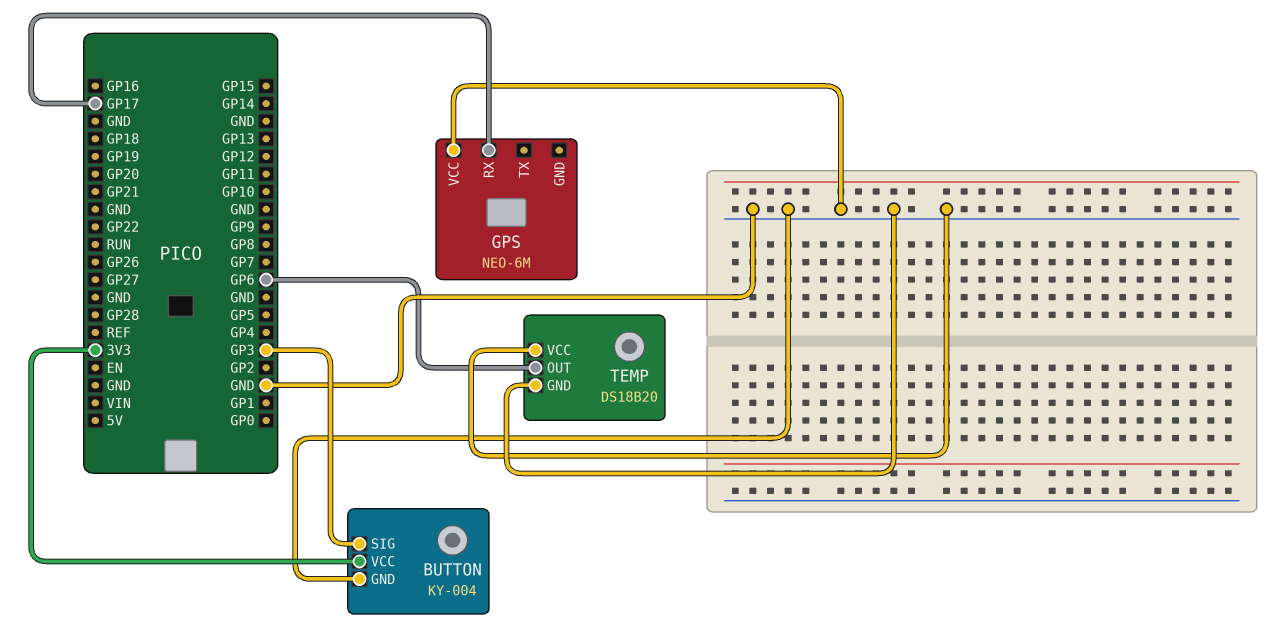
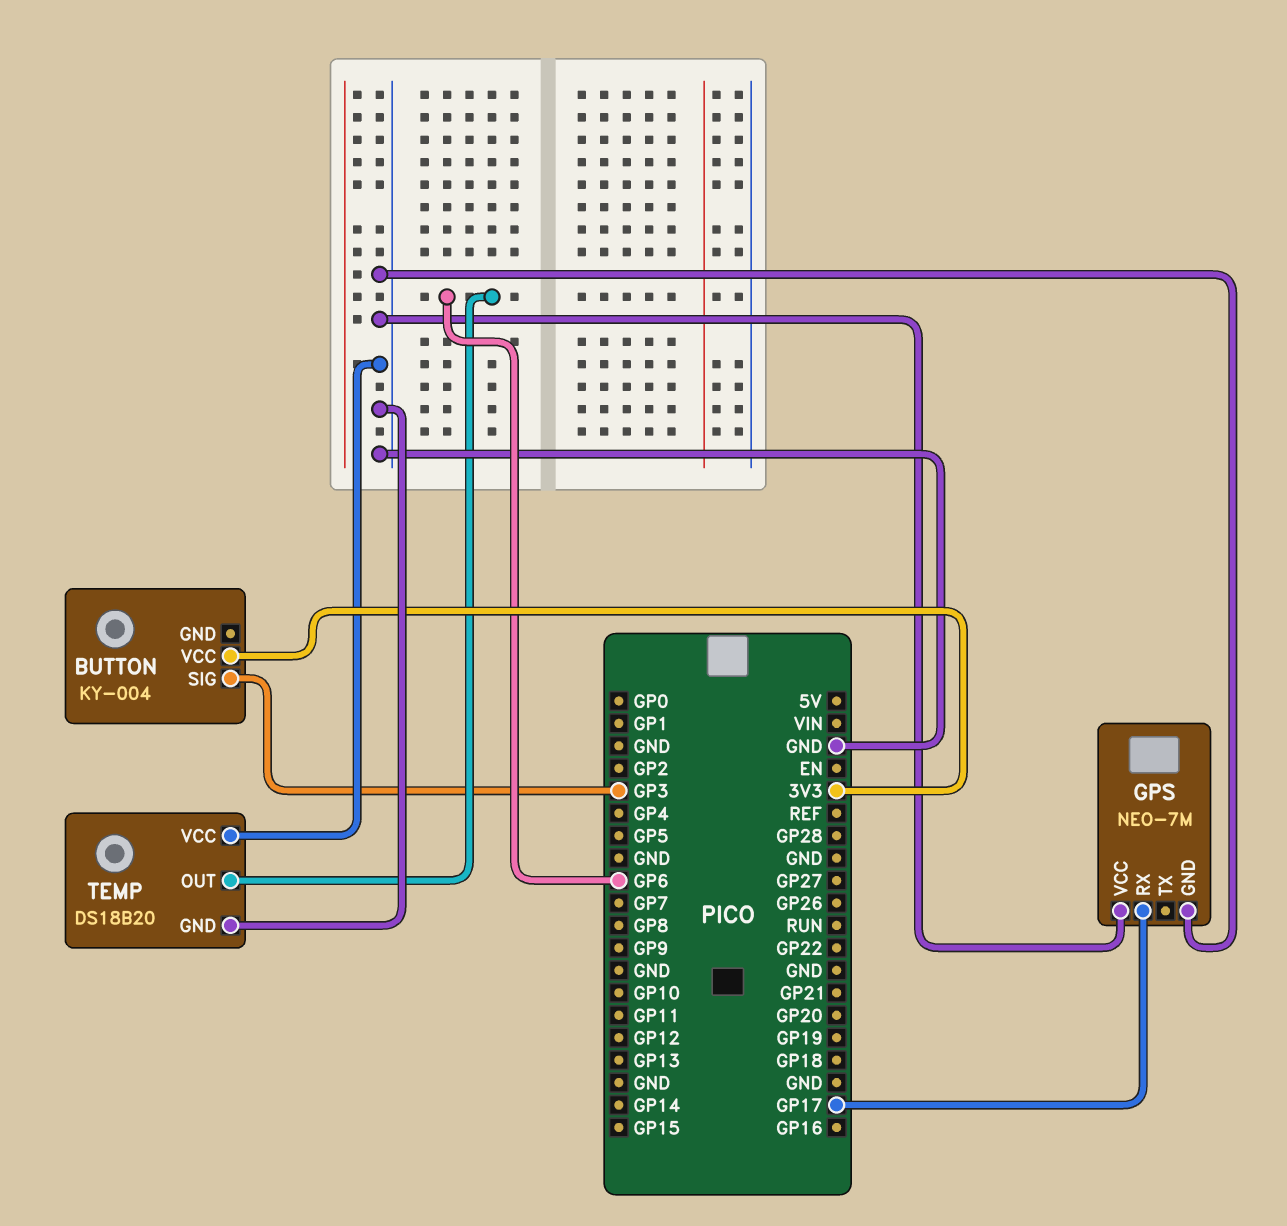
BUTTON pin GND: GND -> none
GPS: NEO-6M -> NEO-7M
GPS pin GND: none -> GND

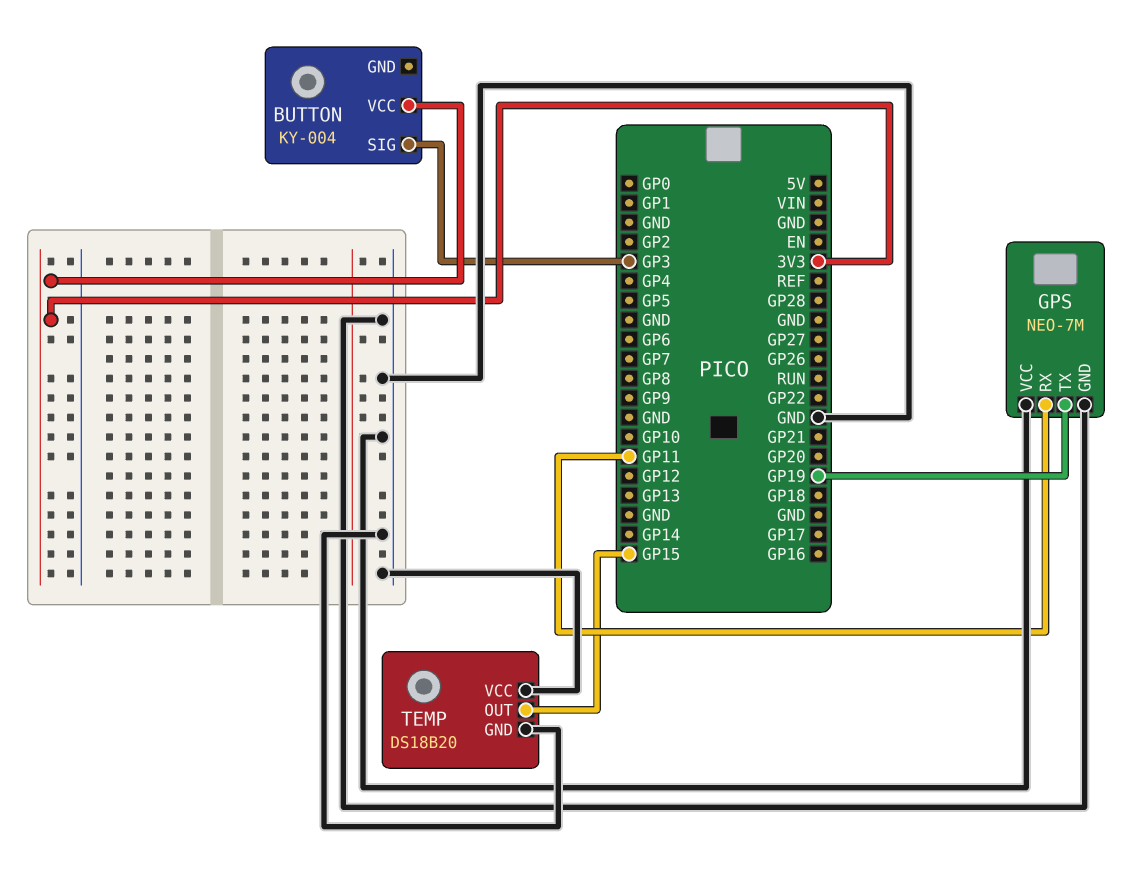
GPS pin RX: GP17 -> GP11
GPS pin TX: none -> GP19
TEMP pin OUT: GP6 -> GP15

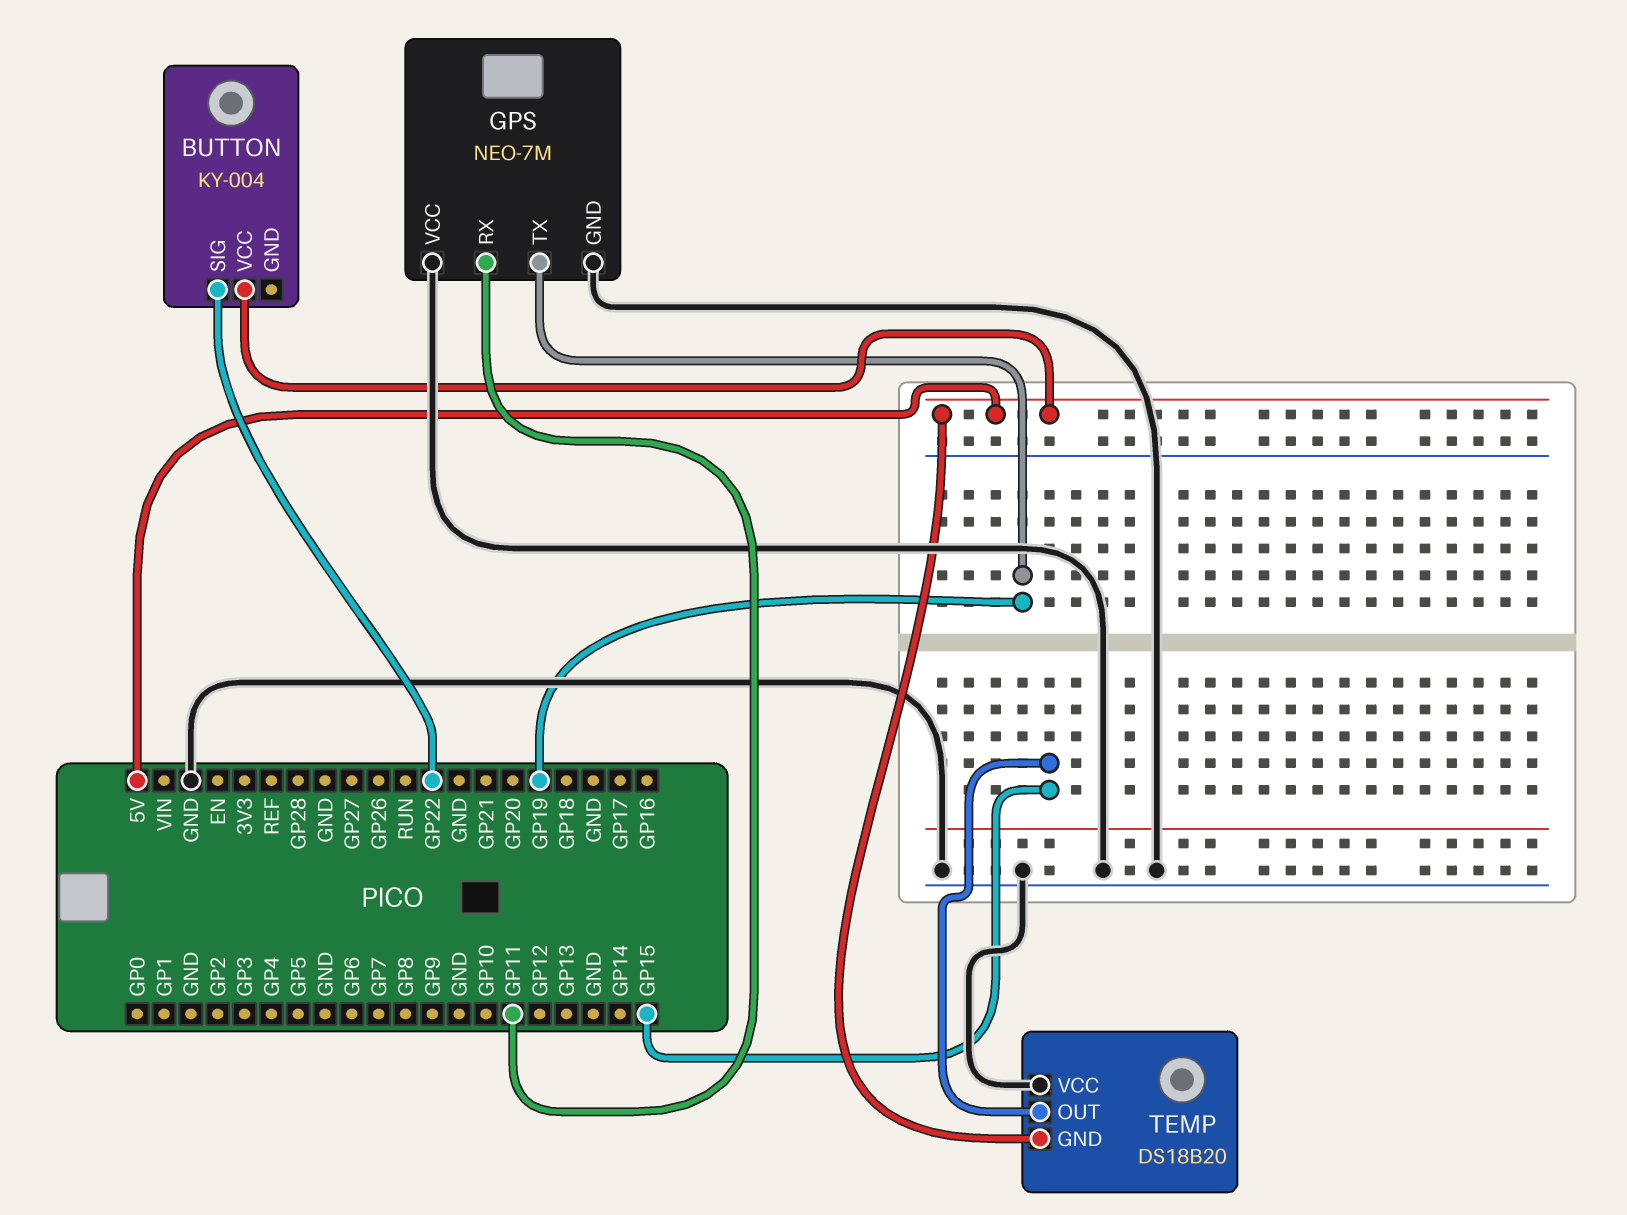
BUTTON pin SIG: GP3 -> GP22
BUTTON pin VCC: 3V3 -> 5V
TEMP pin GND: GND -> 5V

